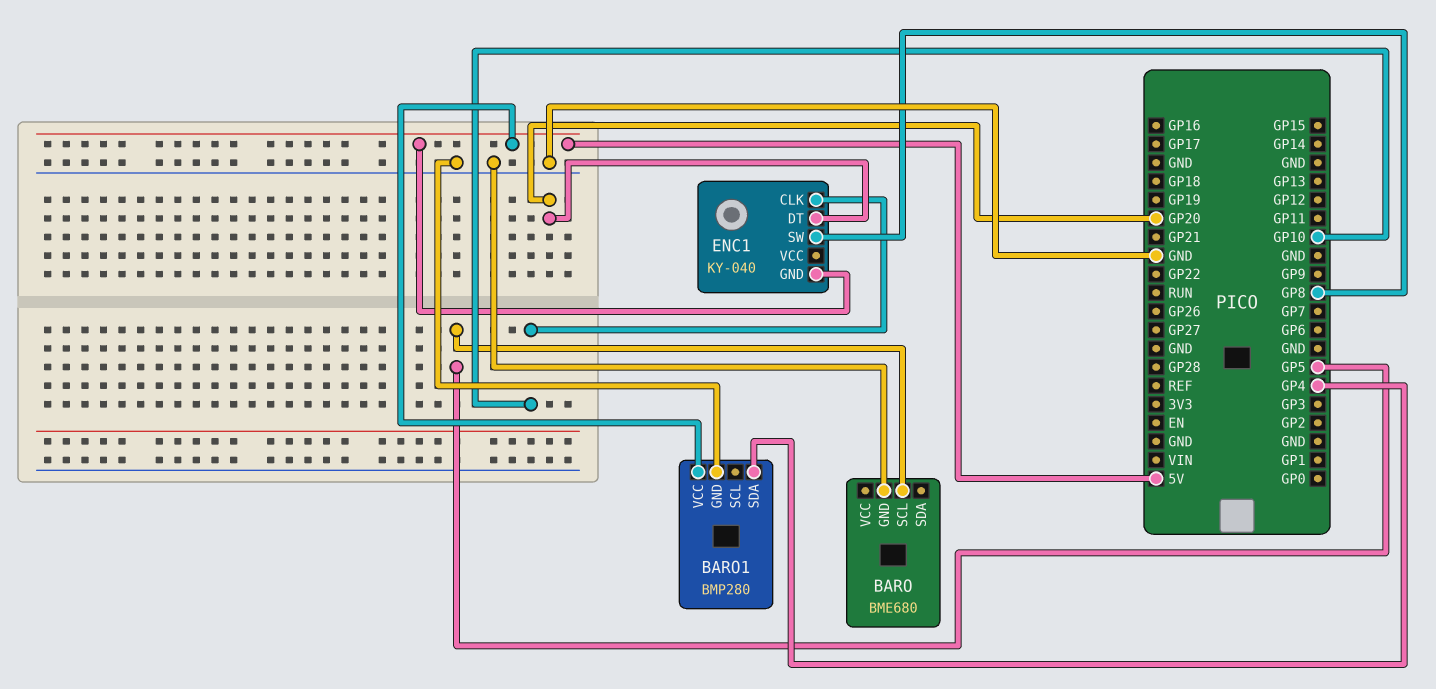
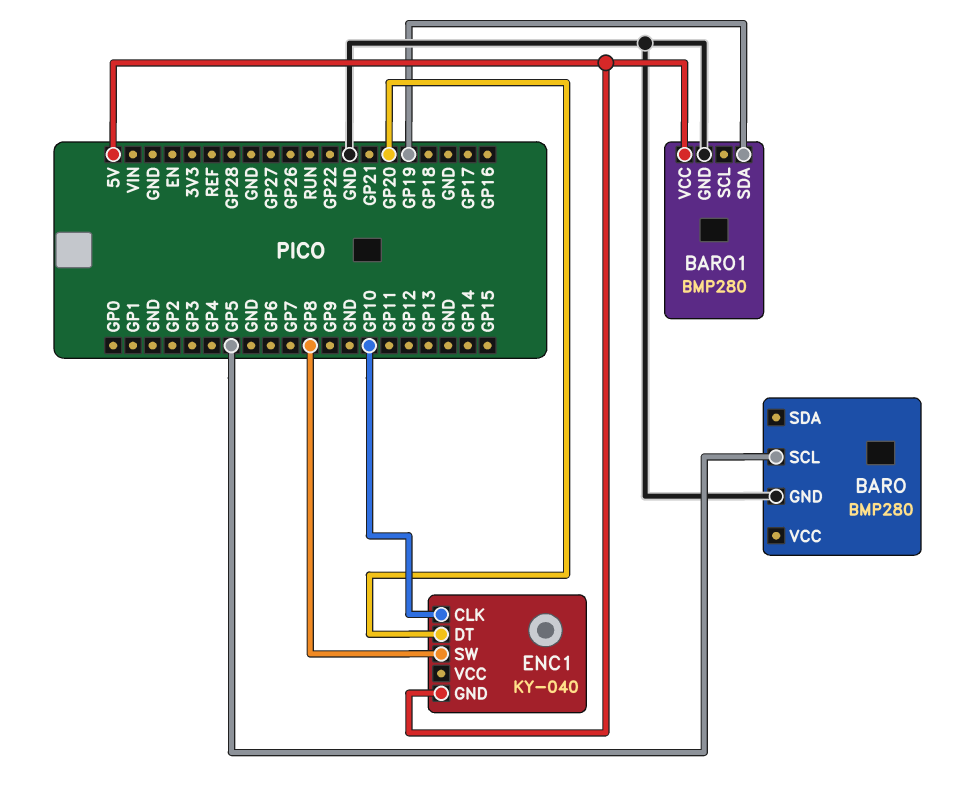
BARO: BME680 -> BMP280
BARO1 pin SDA: GP4 -> GP19

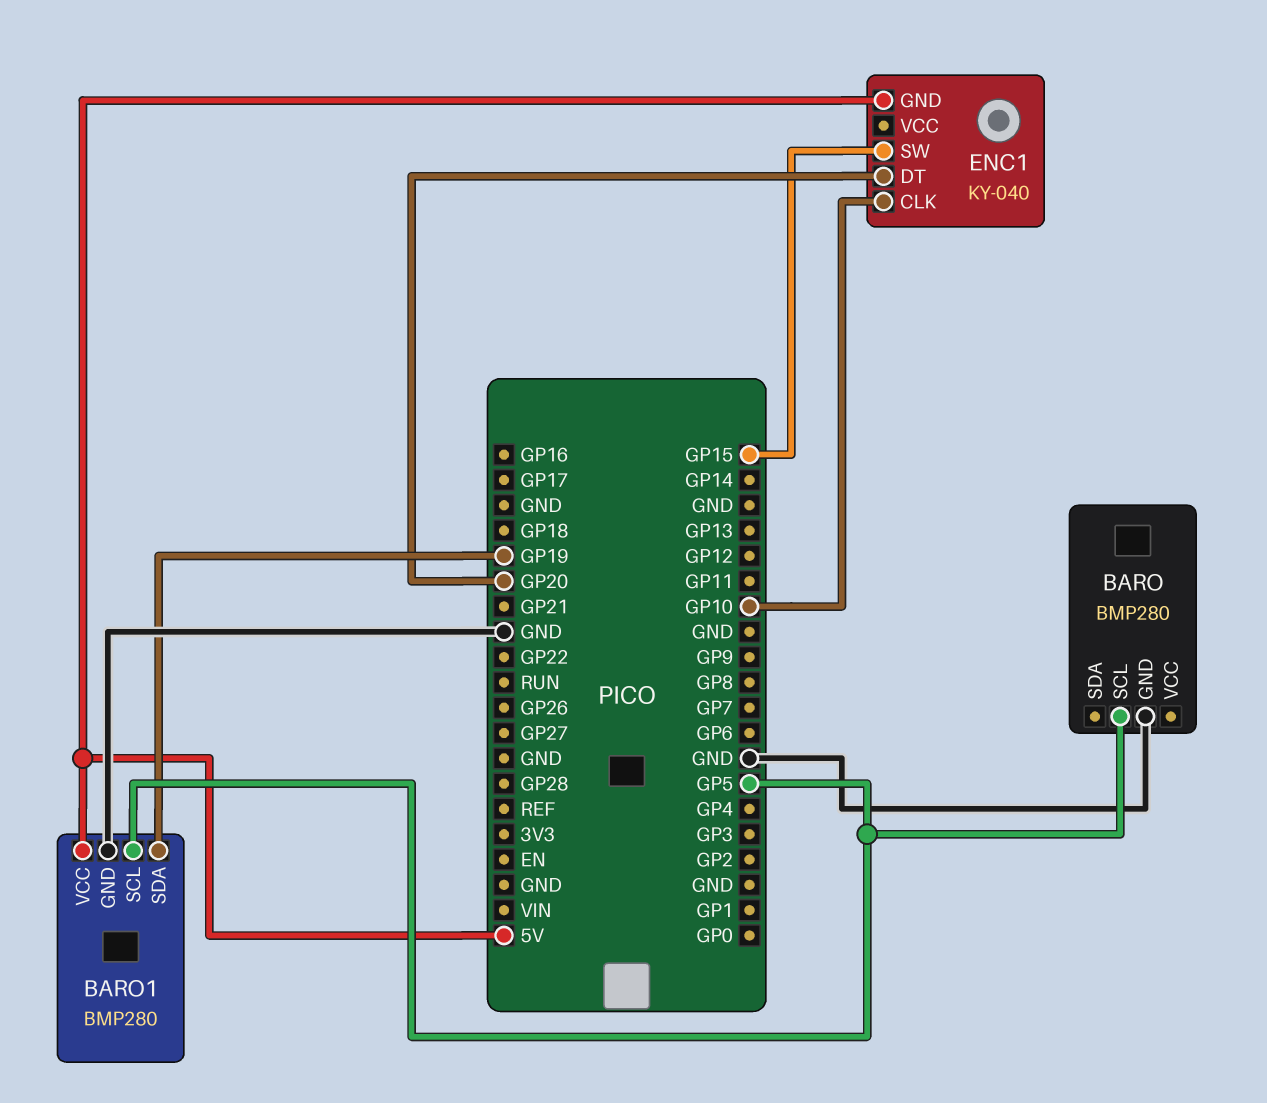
BARO1 pin SCL: none -> GP5
ENC1 pin SW: GP8 -> GP15

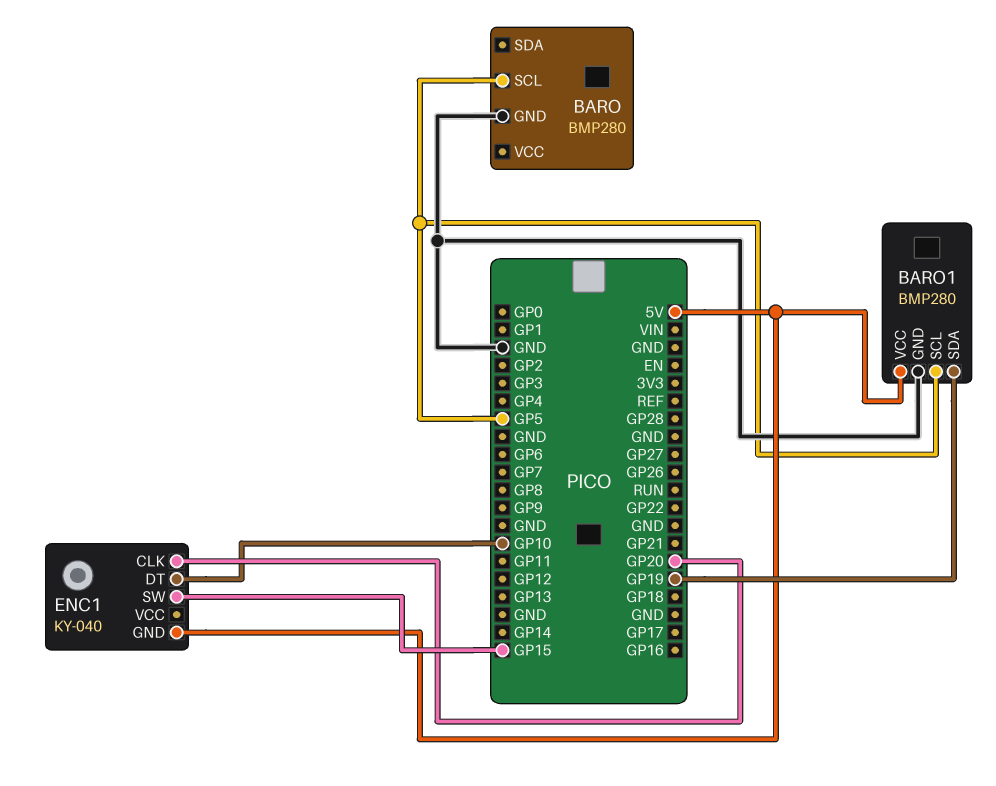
ENC1 pin CLK: GP10 -> GP20
ENC1 pin DT: GP20 -> GP10

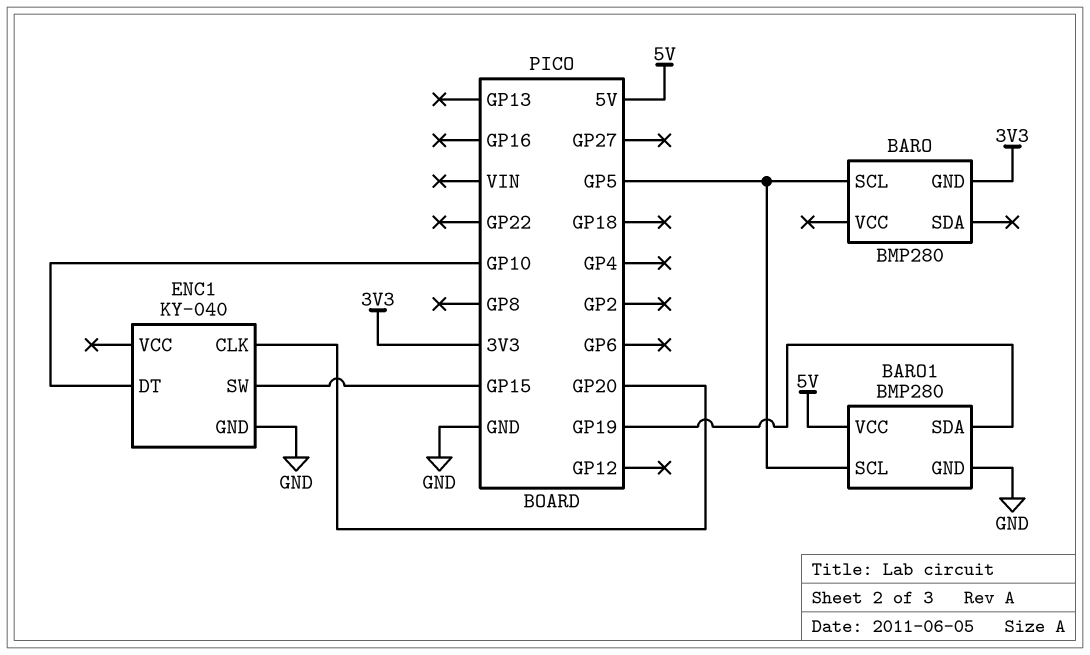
BARO pin GND: GND -> 3V3
ENC1 pin GND: 5V -> GND

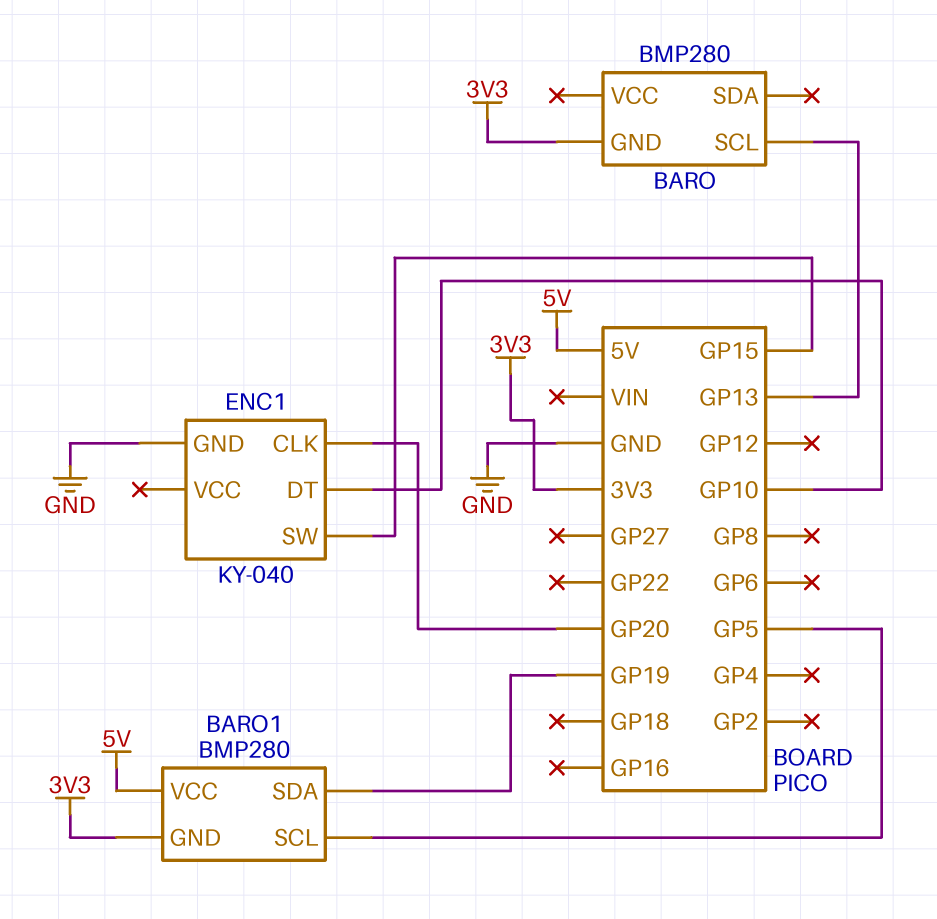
BARO pin SCL: GP5 -> GP13
BARO1 pin GND: GND -> 3V3

